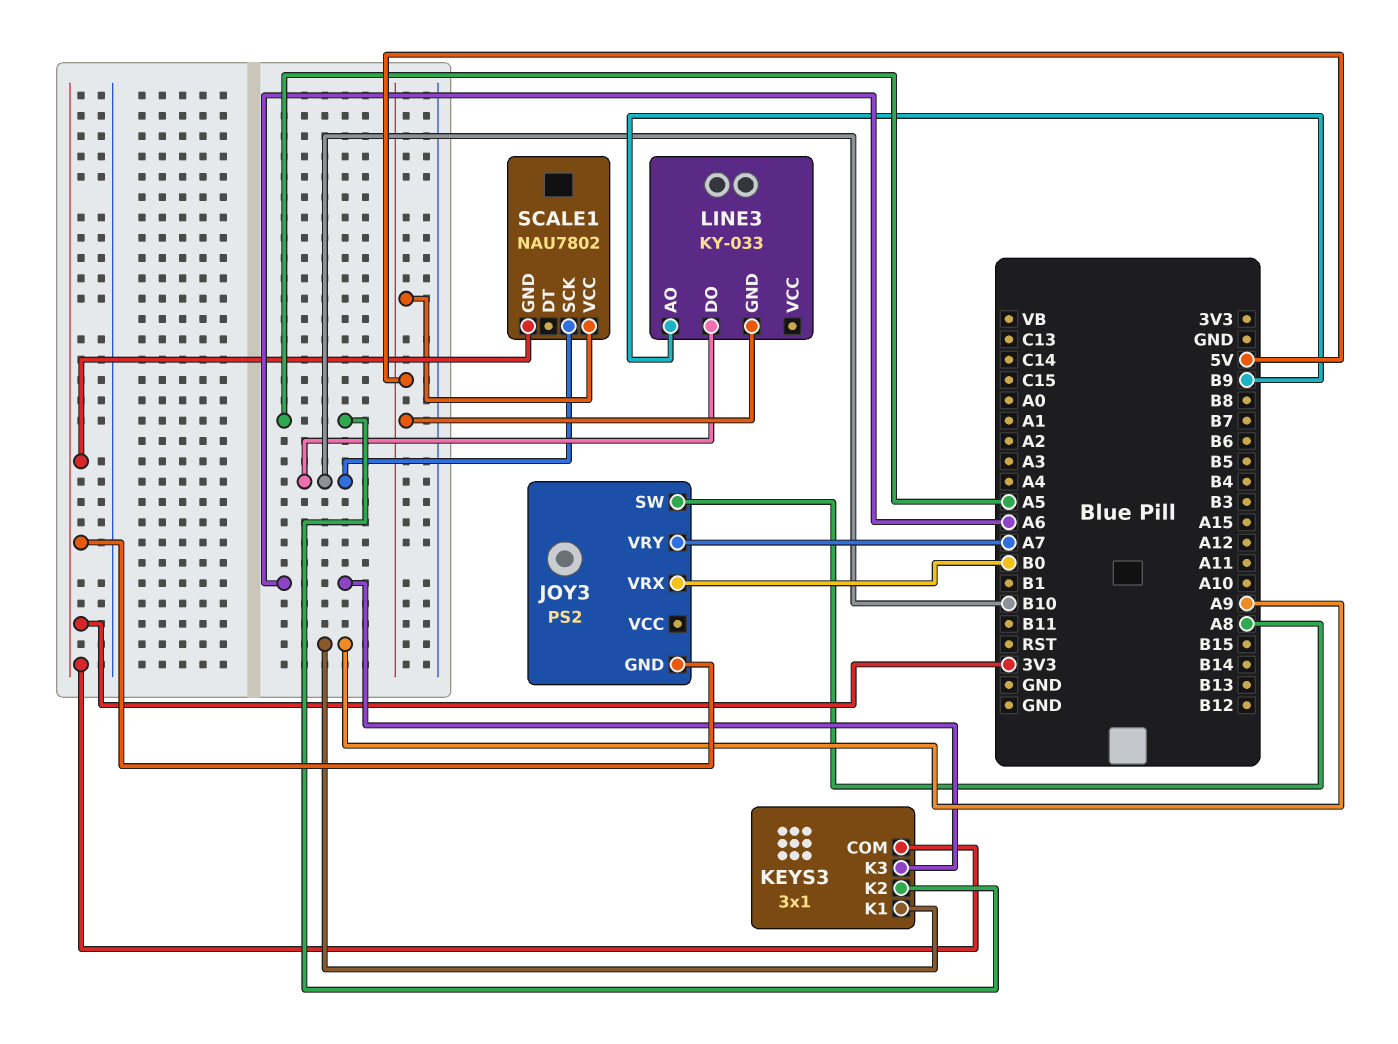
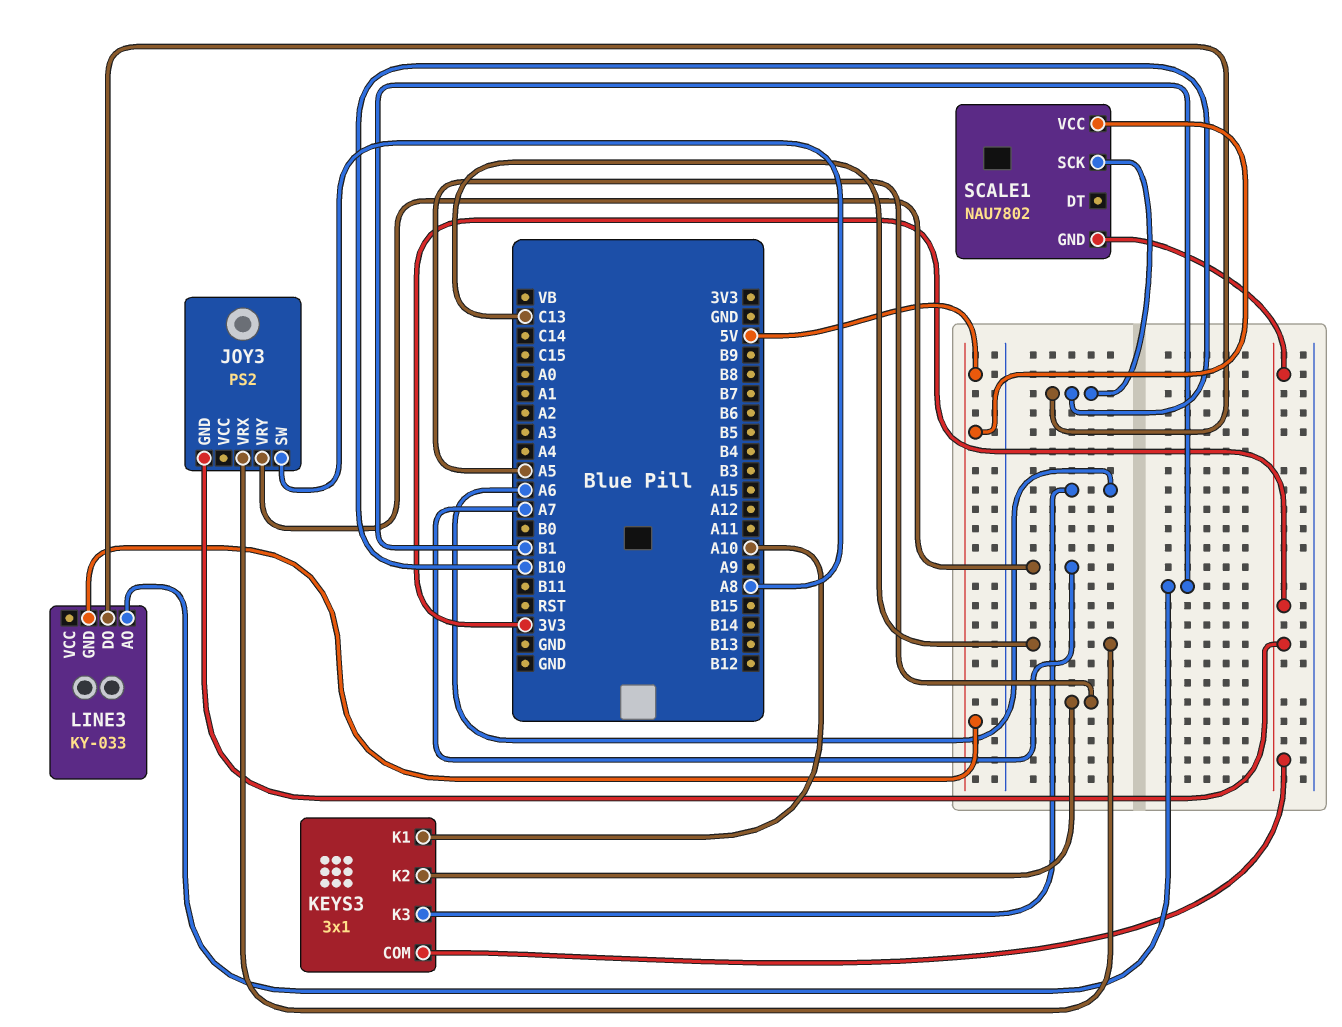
JOY3 pin VRX: B0 -> C13
KEYS3 pin K1: A9 -> A10
LINE3 pin AO: B9 -> B1

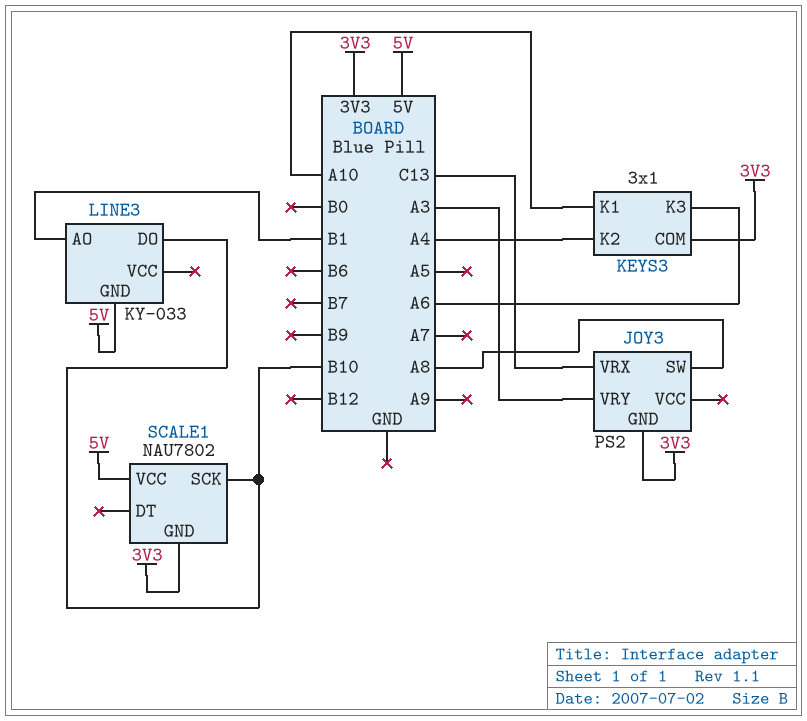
JOY3 pin VRY: A7 -> A3
KEYS3 pin K2: A5 -> A4

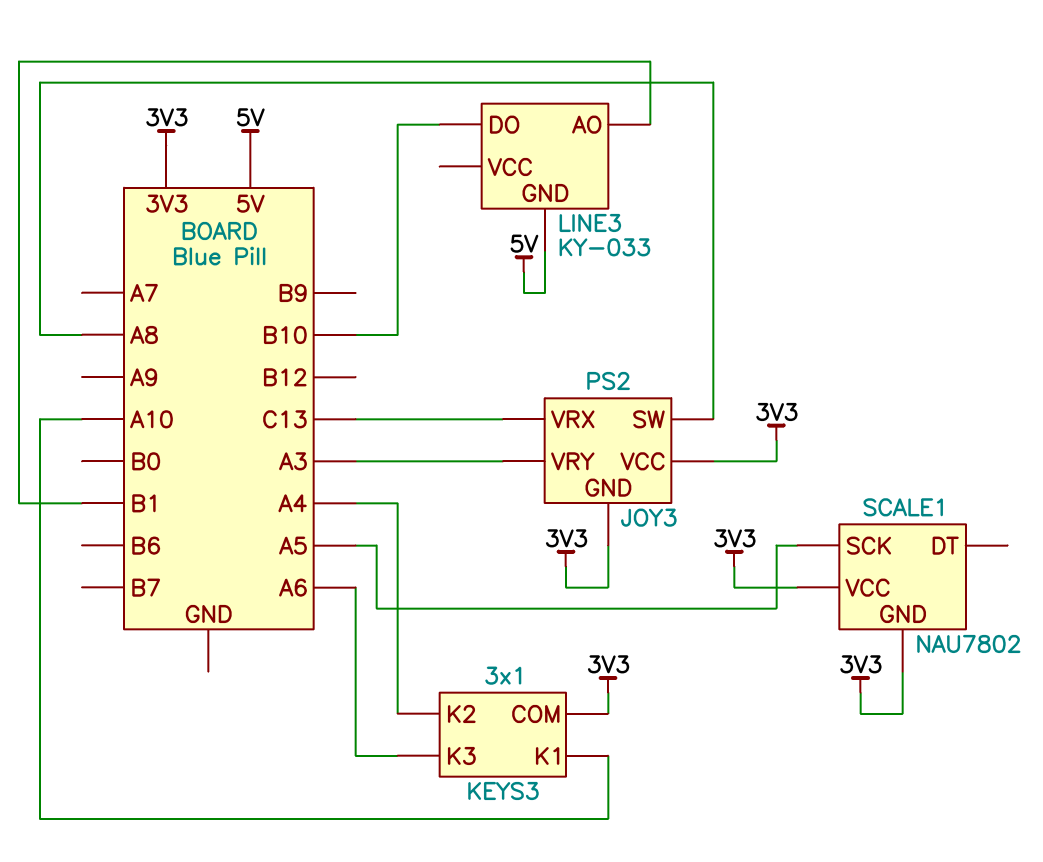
JOY3 pin VCC: none -> 3V3
SCALE1 pin SCK: B10 -> A5
SCALE1 pin VCC: 5V -> 3V3

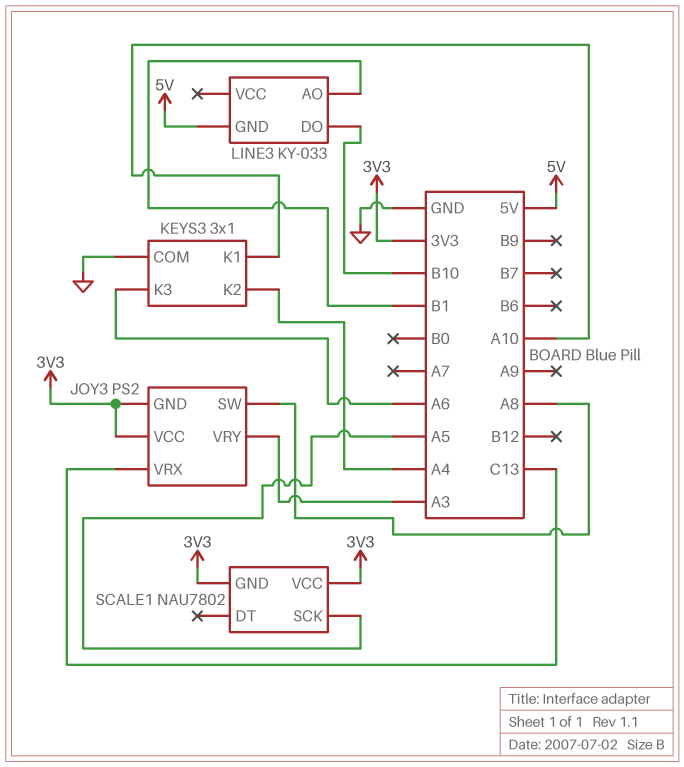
KEYS3 pin COM: 3V3 -> GND

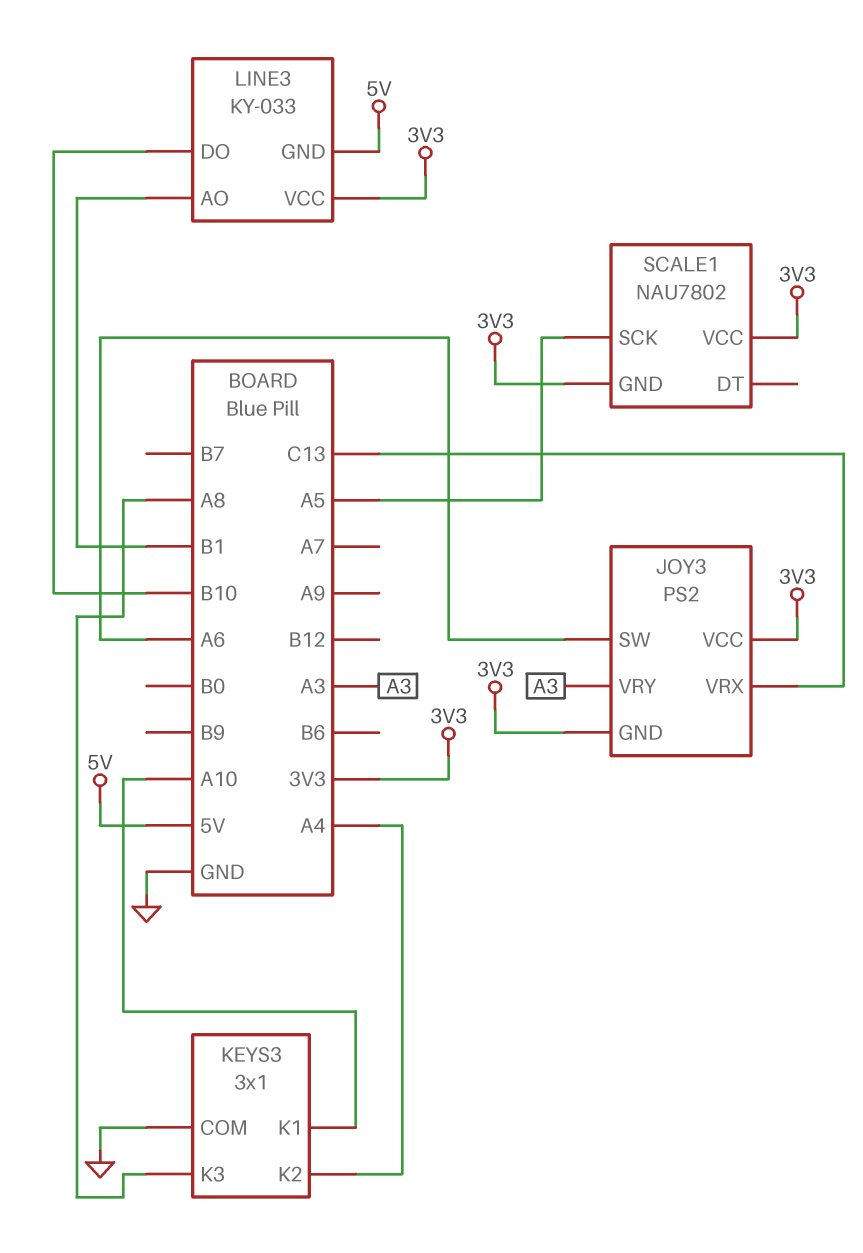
JOY3 pin SW: A8 -> A6
KEYS3 pin K3: A6 -> A8
LINE3 pin VCC: none -> 3V3

